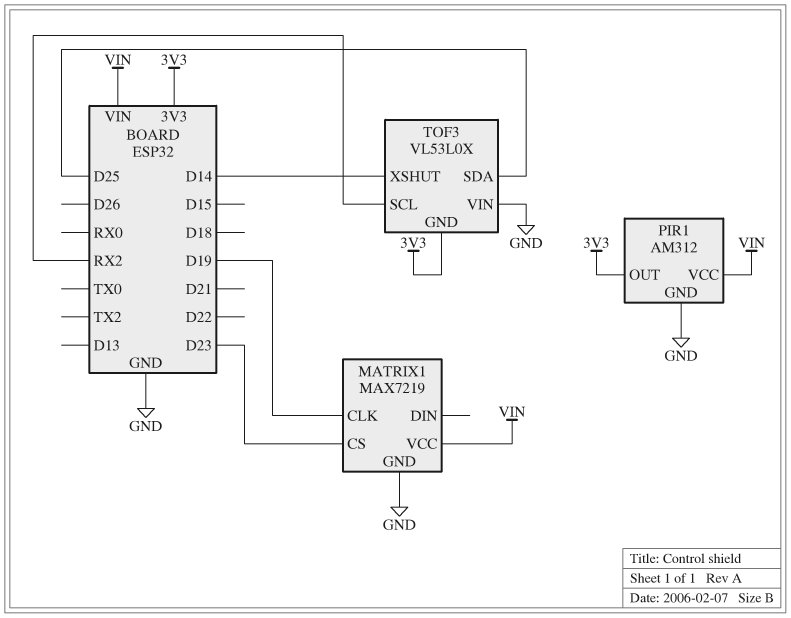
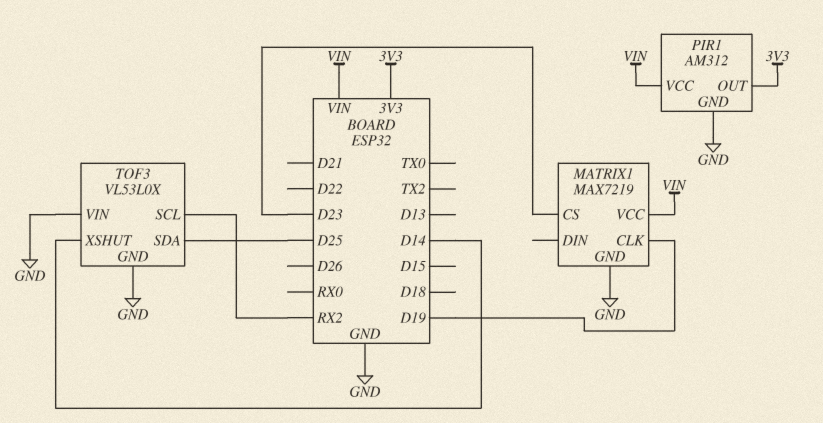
TOF3 pin GND: 3V3 -> GND

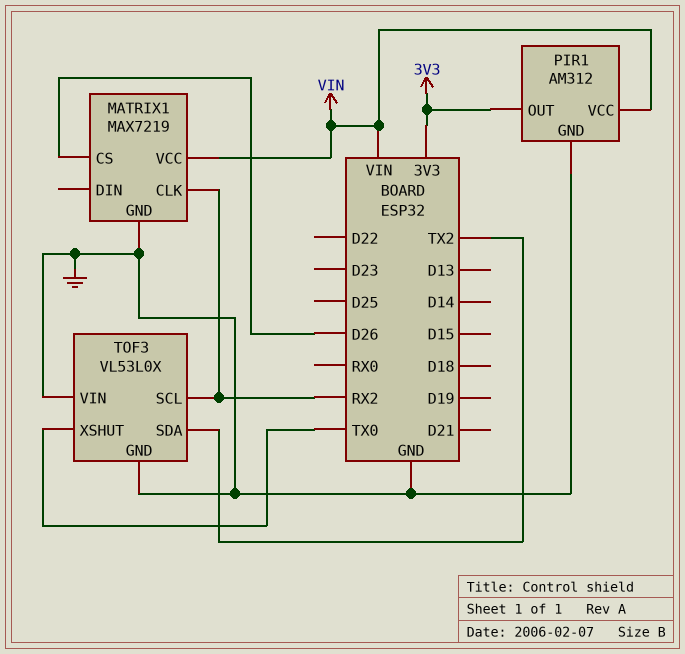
MATRIX1 pin CLK: D19 -> RX2
MATRIX1 pin CS: D23 -> D26
TOF3 pin SDA: D25 -> TX2
TOF3 pin XSHUT: D14 -> TX0

